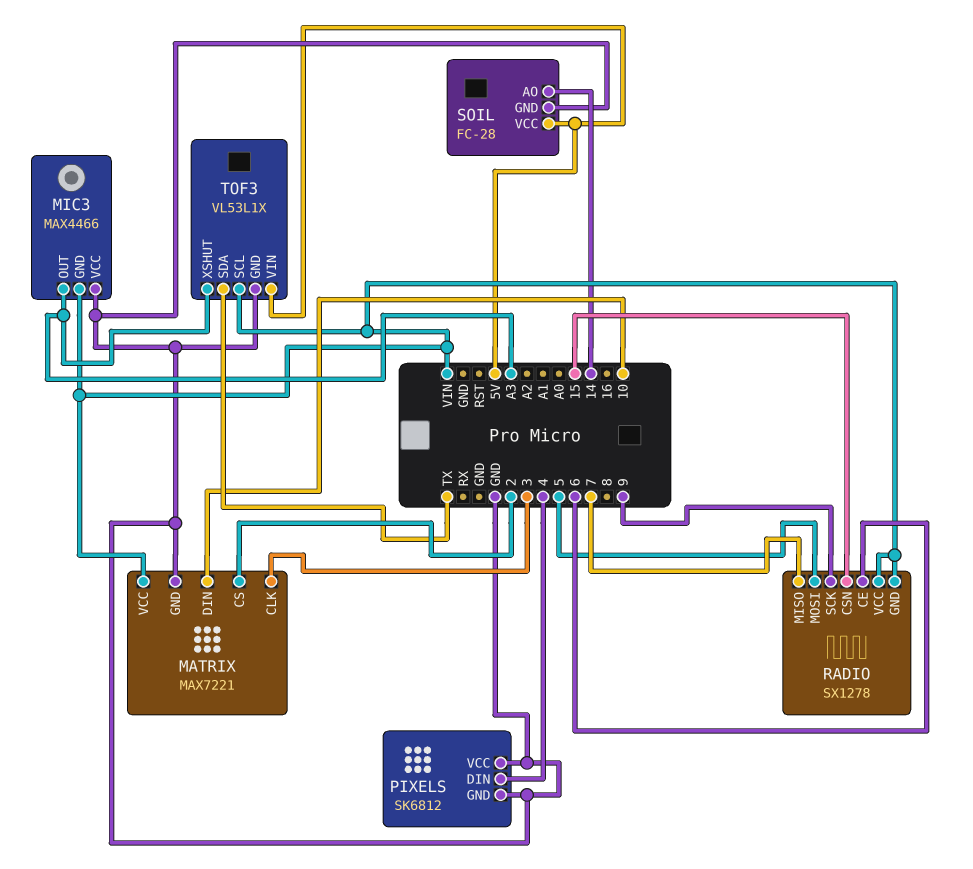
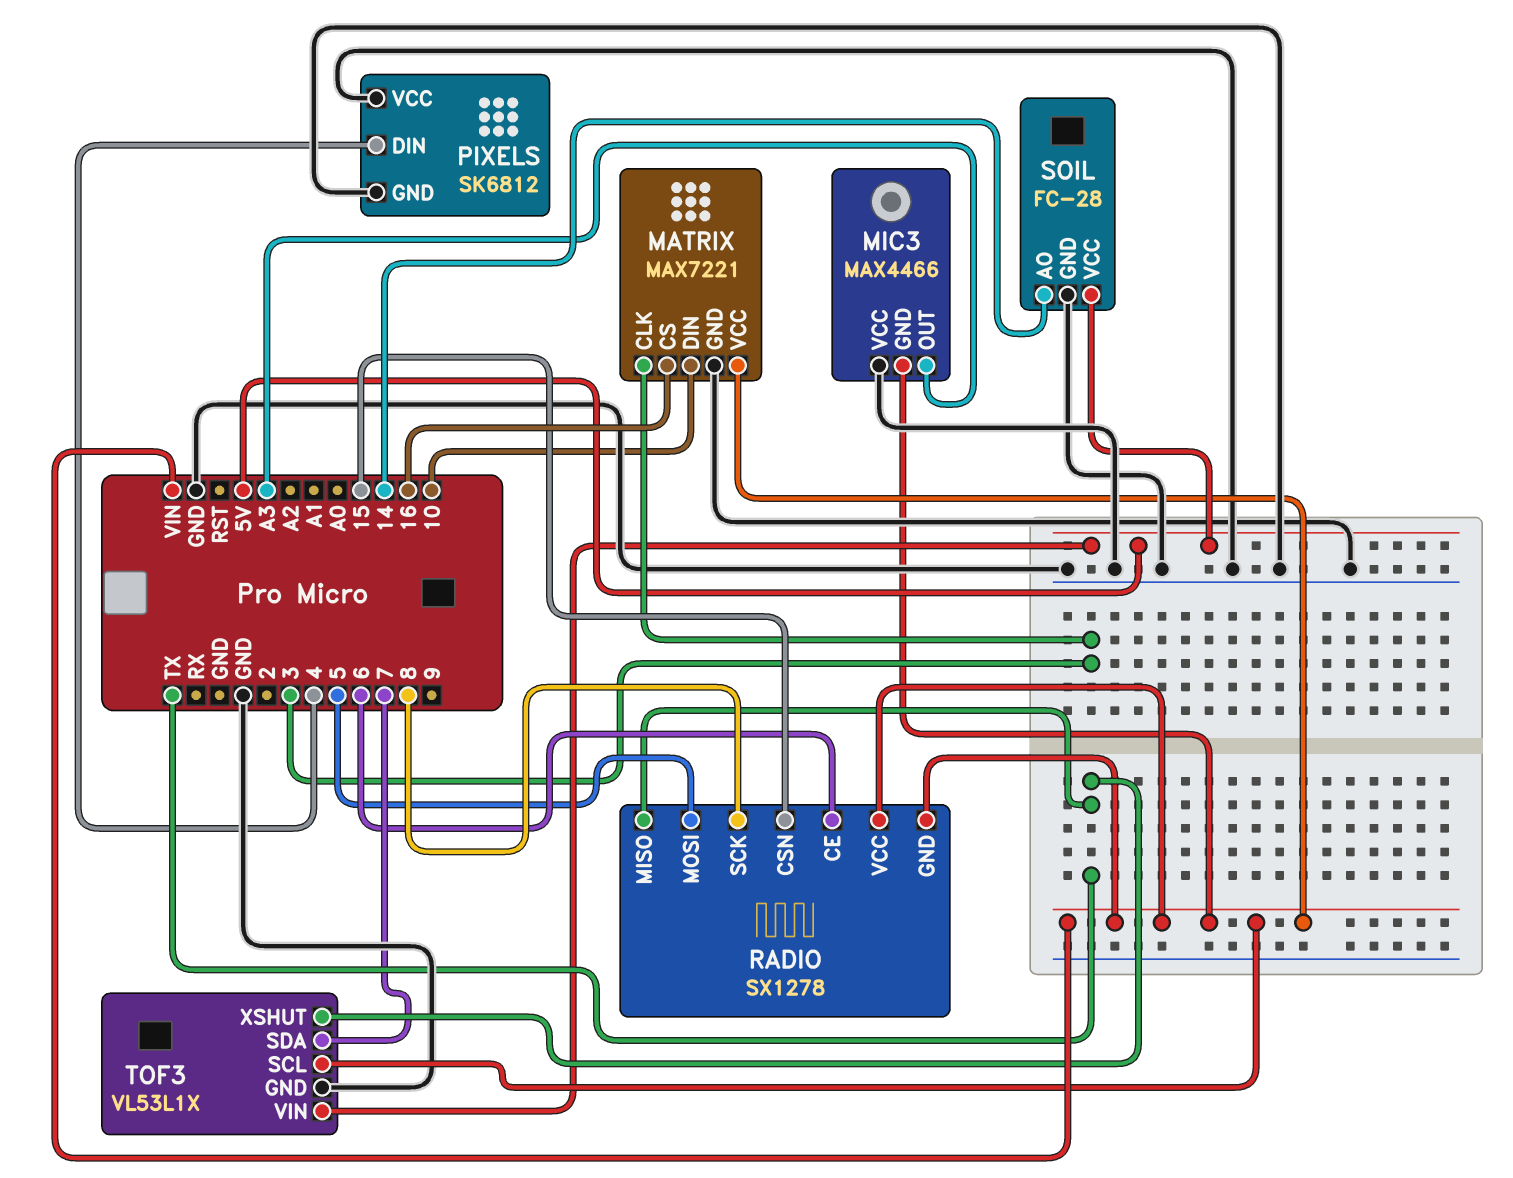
MATRIX pin CS: 2 -> 16
RADIO pin MISO: 7 -> TX
RADIO pin SCK: 9 -> 8
TOF3 pin SDA: TX -> 7
TOF3 pin XSHUT: A3 -> TX

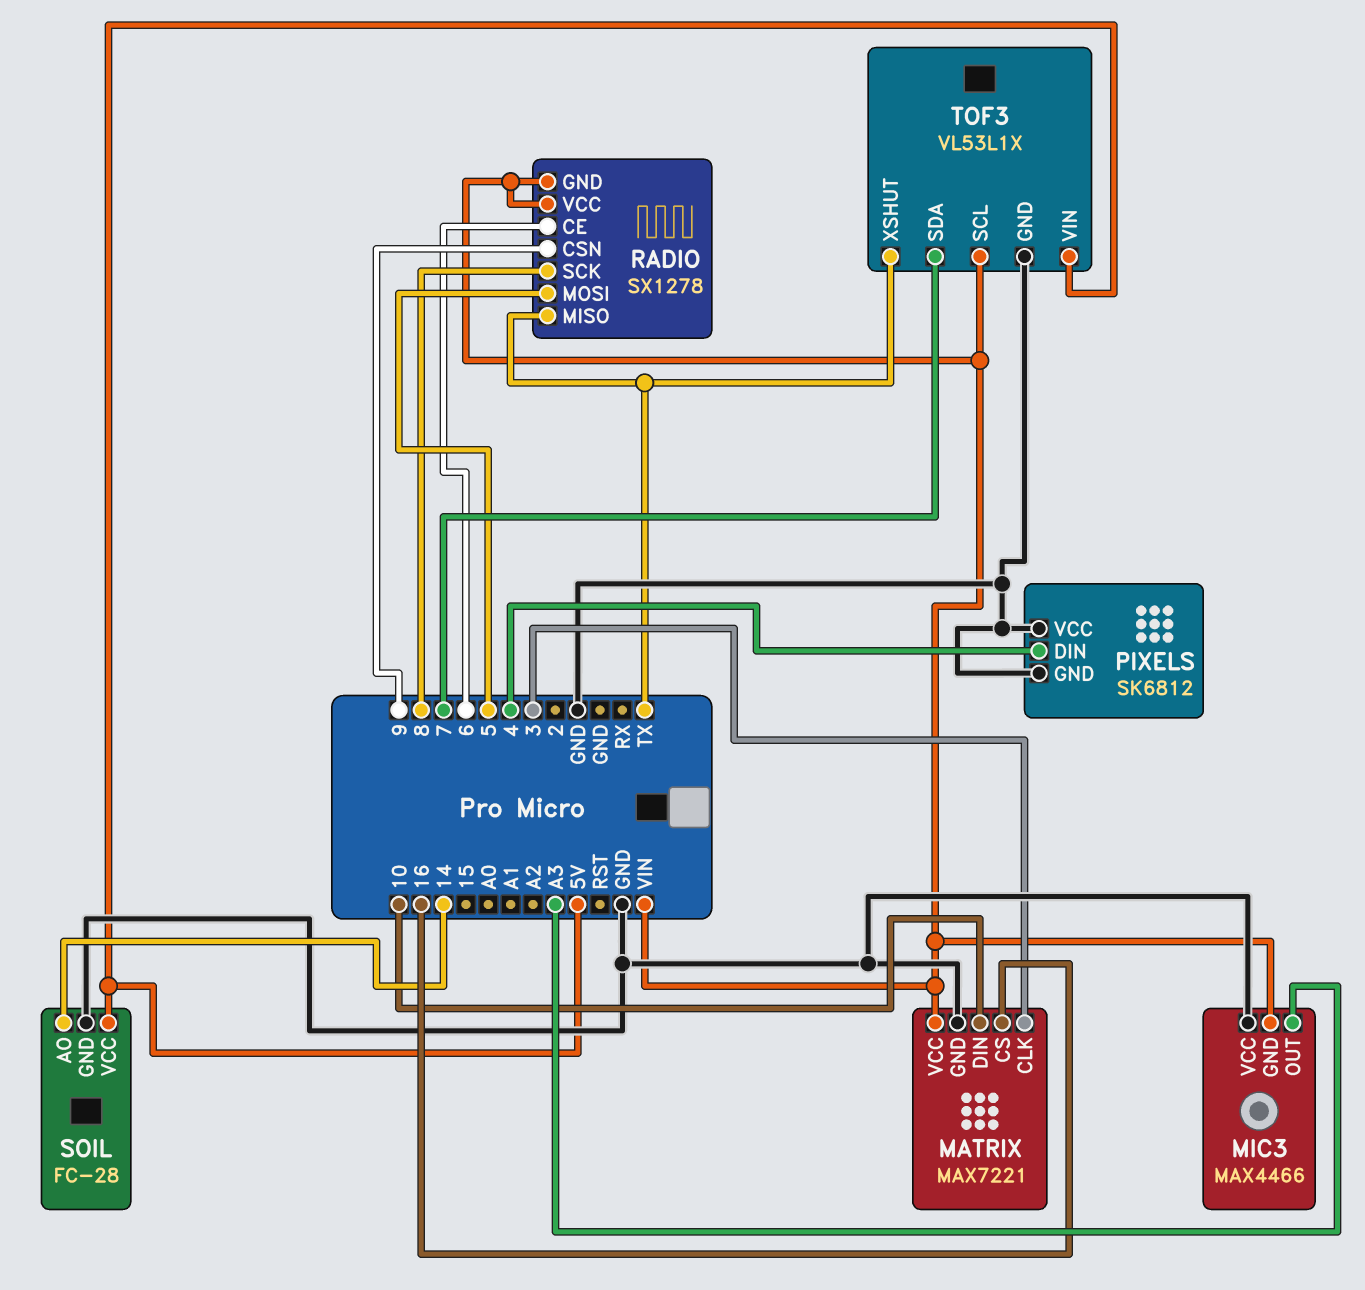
RADIO pin CSN: 15 -> 9

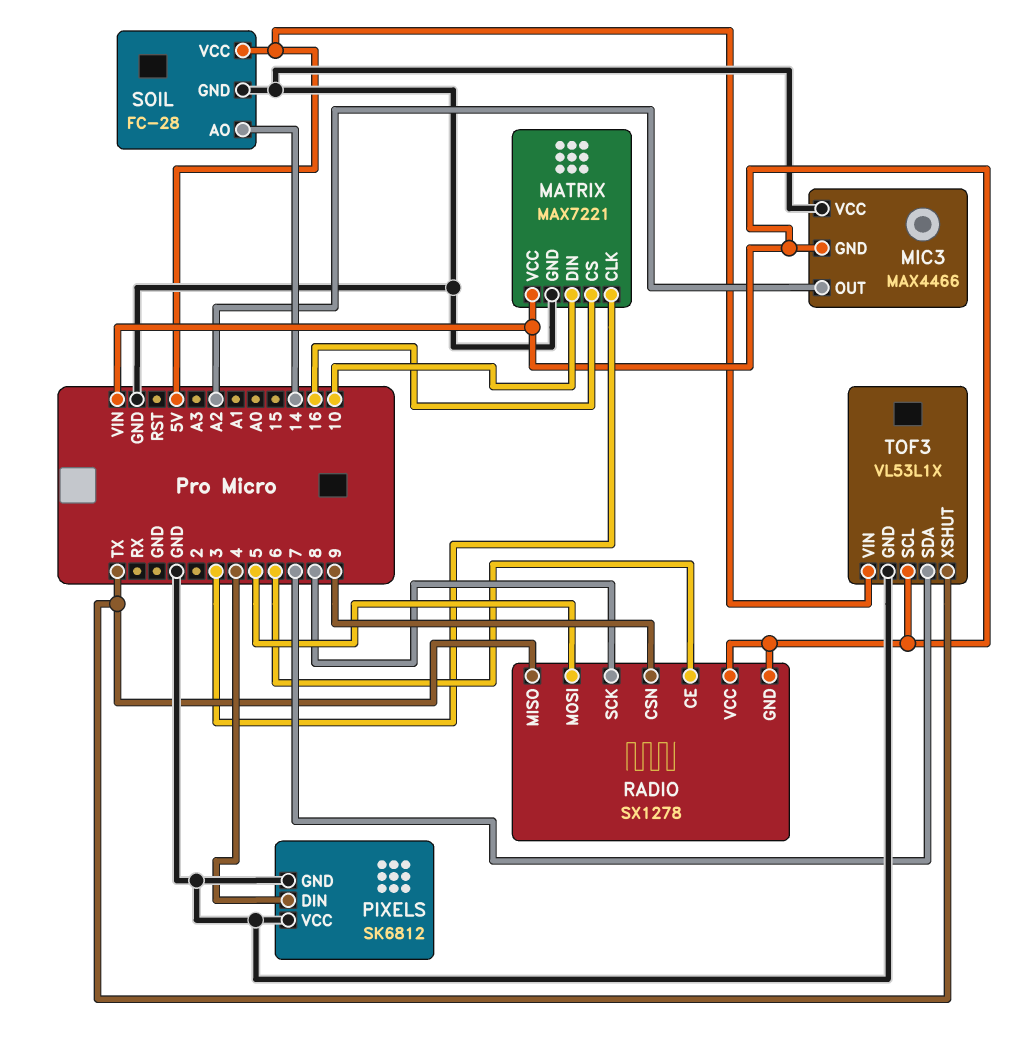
MIC3 pin OUT: A3 -> A2

